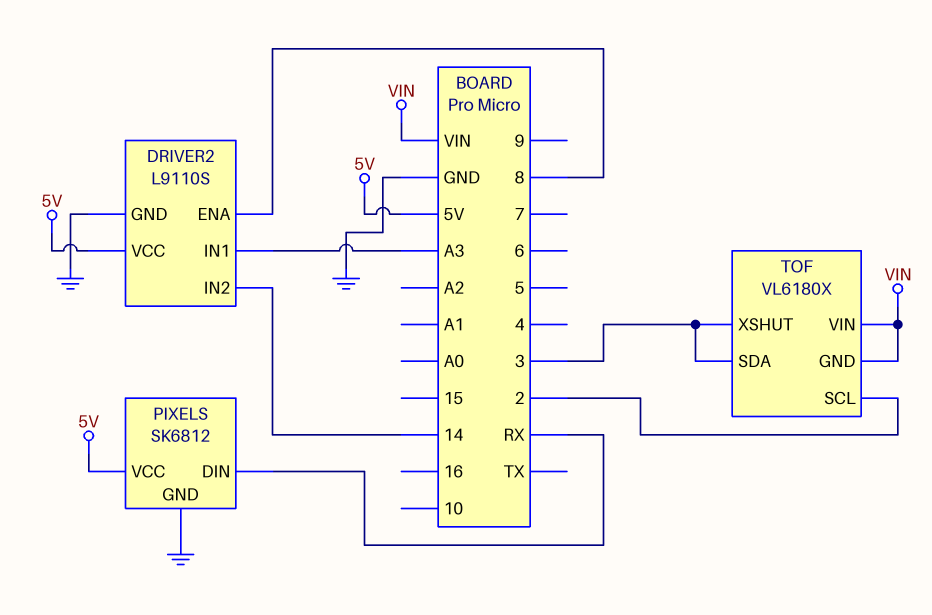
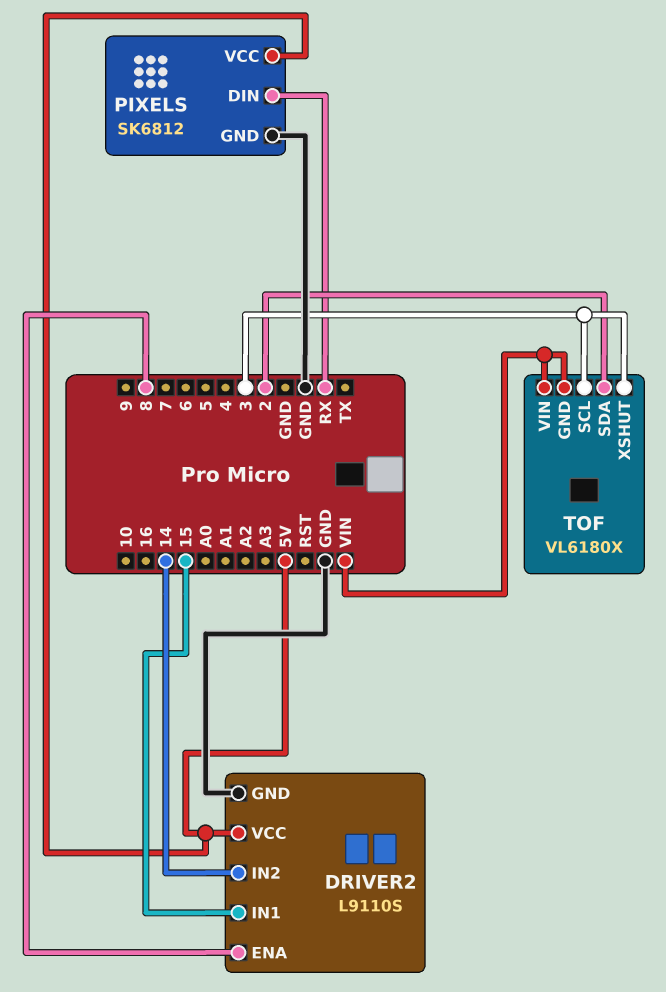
DRIVER2 pin IN1: A3 -> 15
TOF pin SCL: 2 -> 3
TOF pin SDA: 3 -> 2

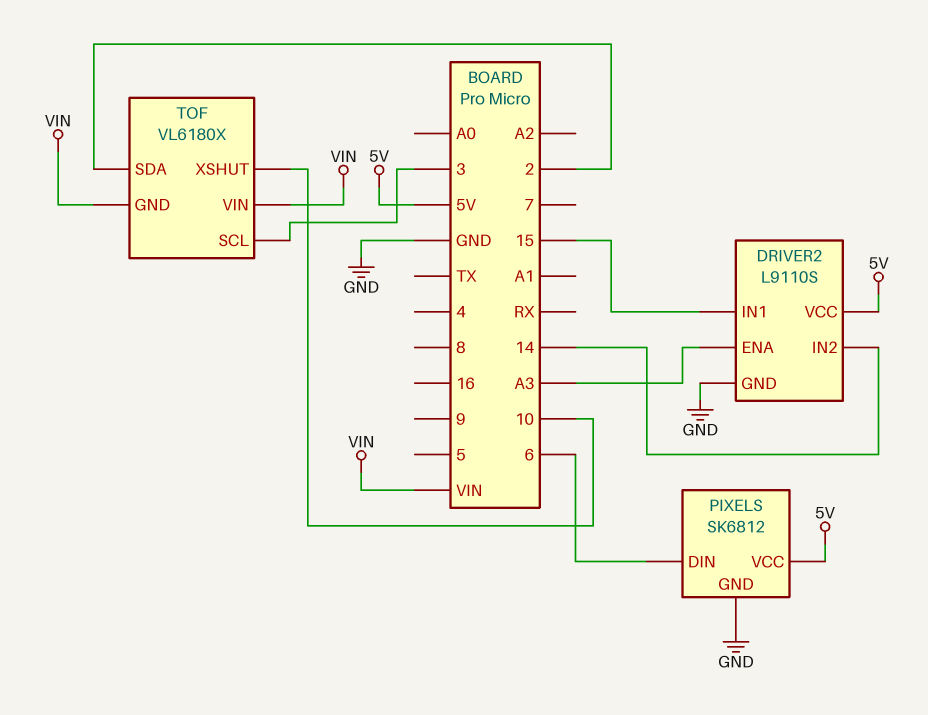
DRIVER2 pin ENA: 8 -> A3
PIXELS pin DIN: RX -> 6
TOF pin XSHUT: 3 -> 10

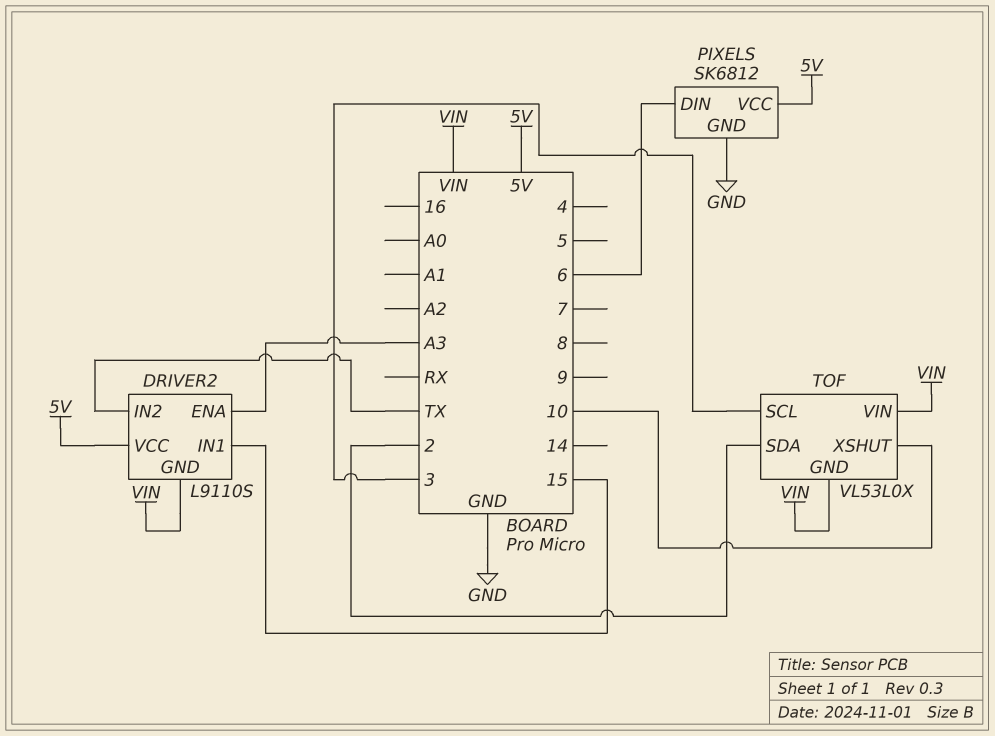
DRIVER2 pin GND: GND -> VIN
DRIVER2 pin IN2: 14 -> TX
TOF: VL6180X -> VL53L0X

